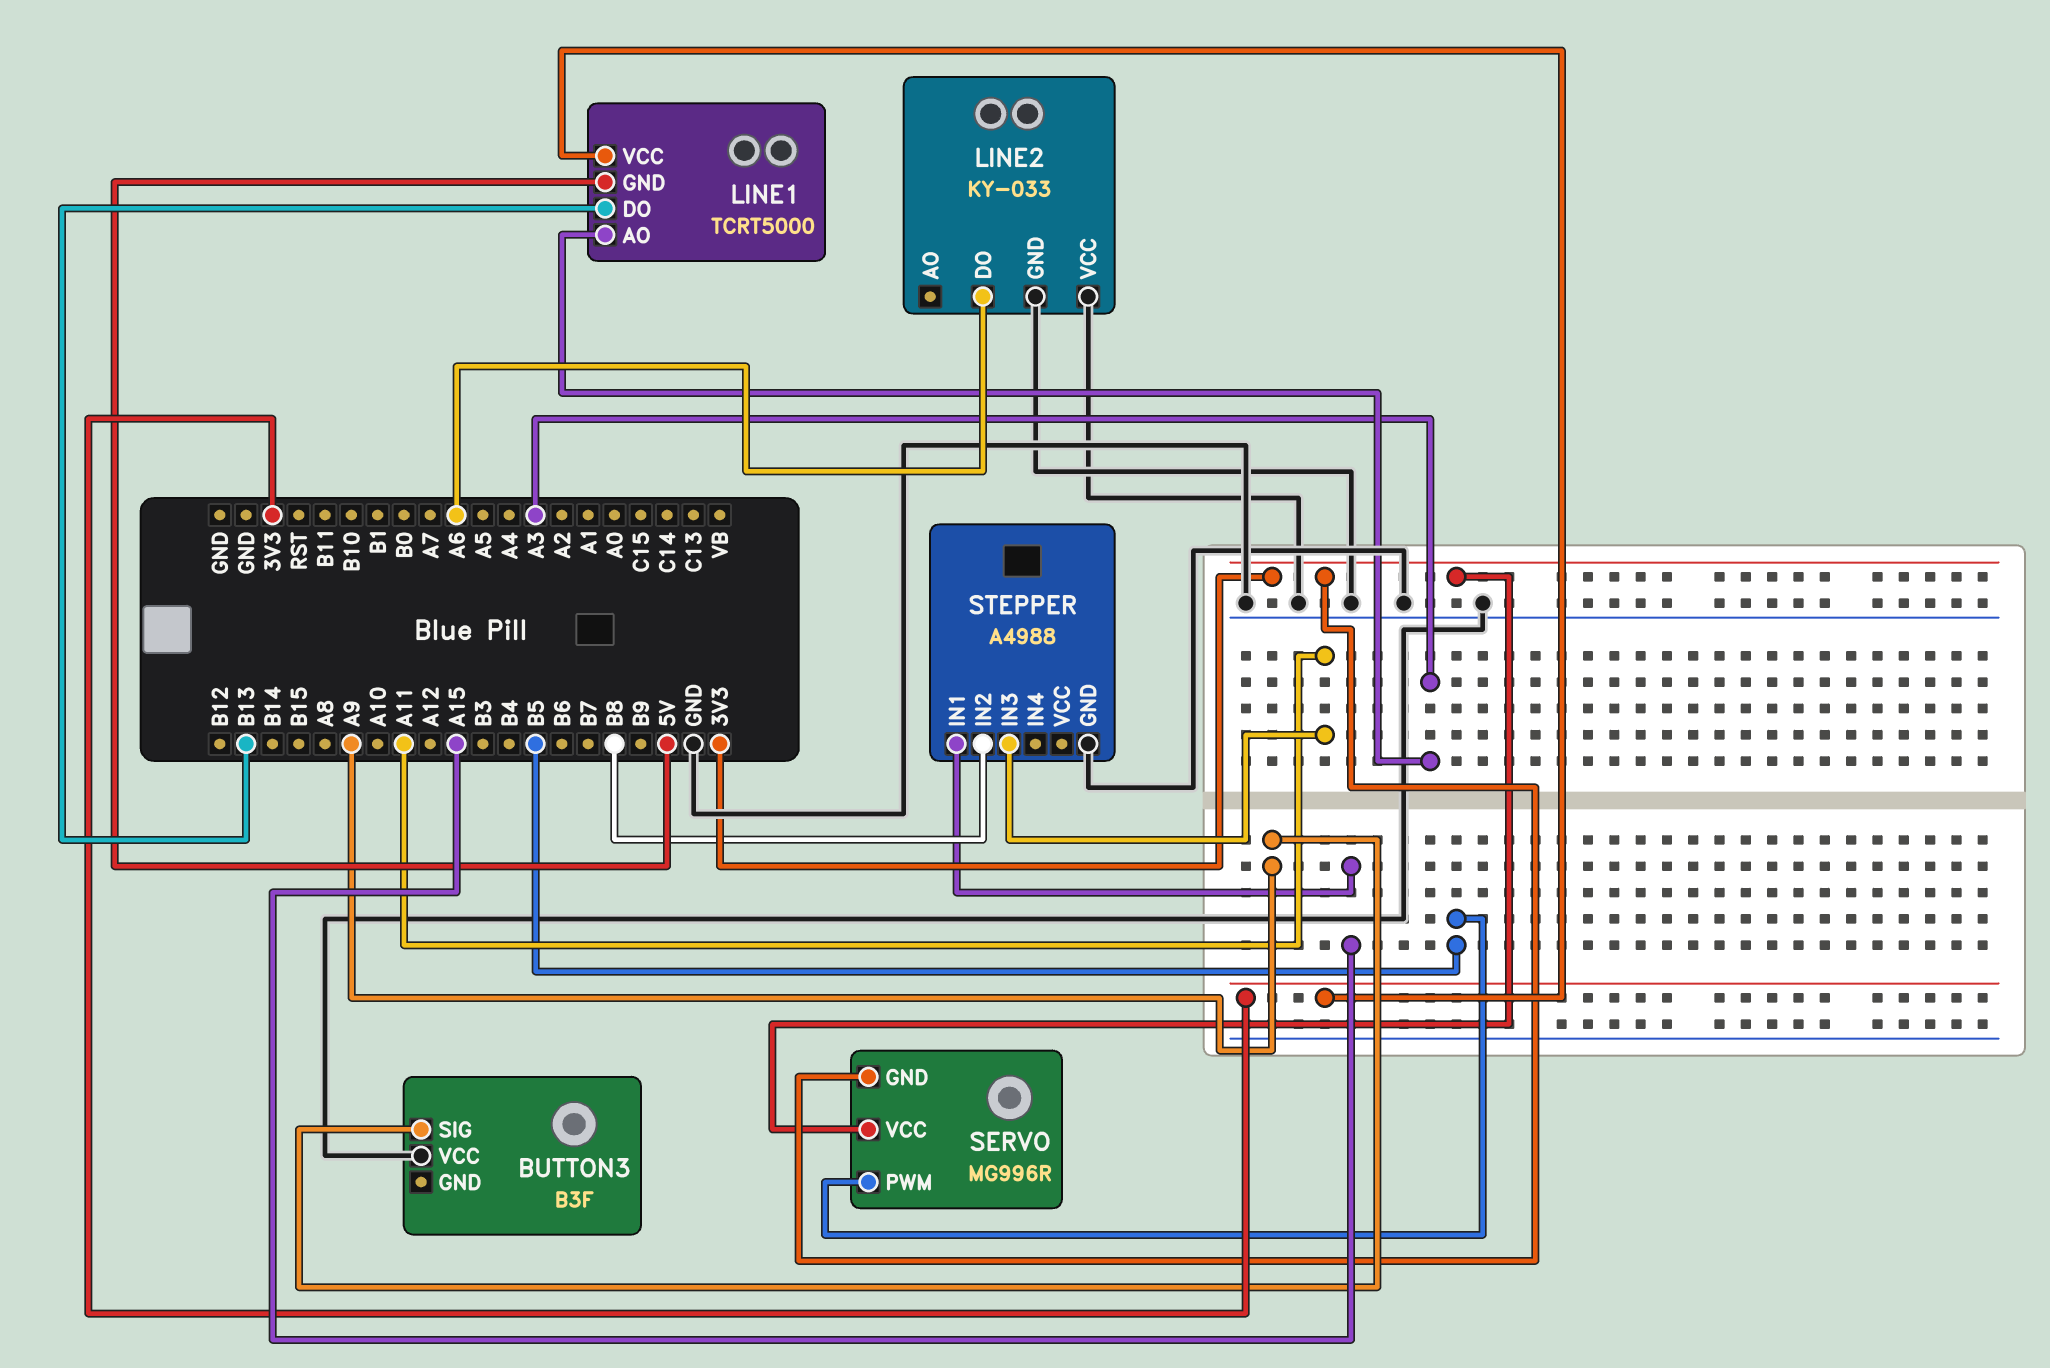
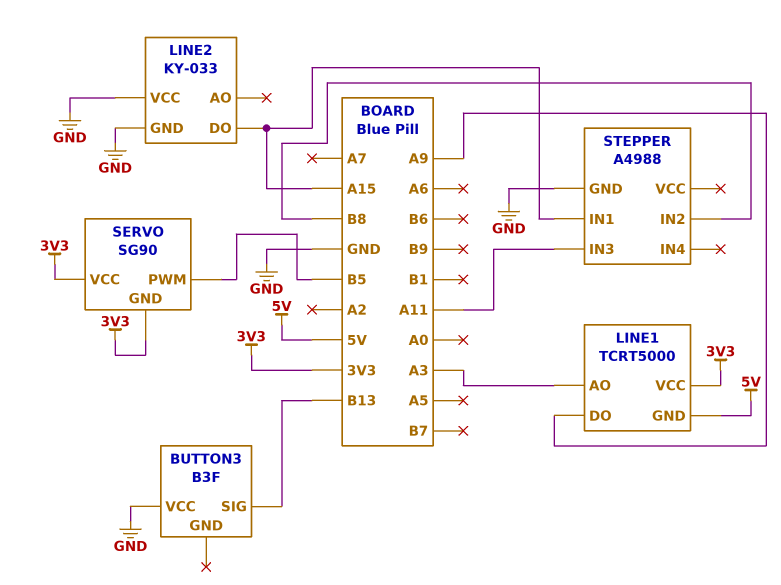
BUTTON3 pin SIG: A9 -> B13
LINE1 pin DO: B13 -> A9
LINE2 pin DO: A6 -> A15
SERVO: MG996R -> SG90

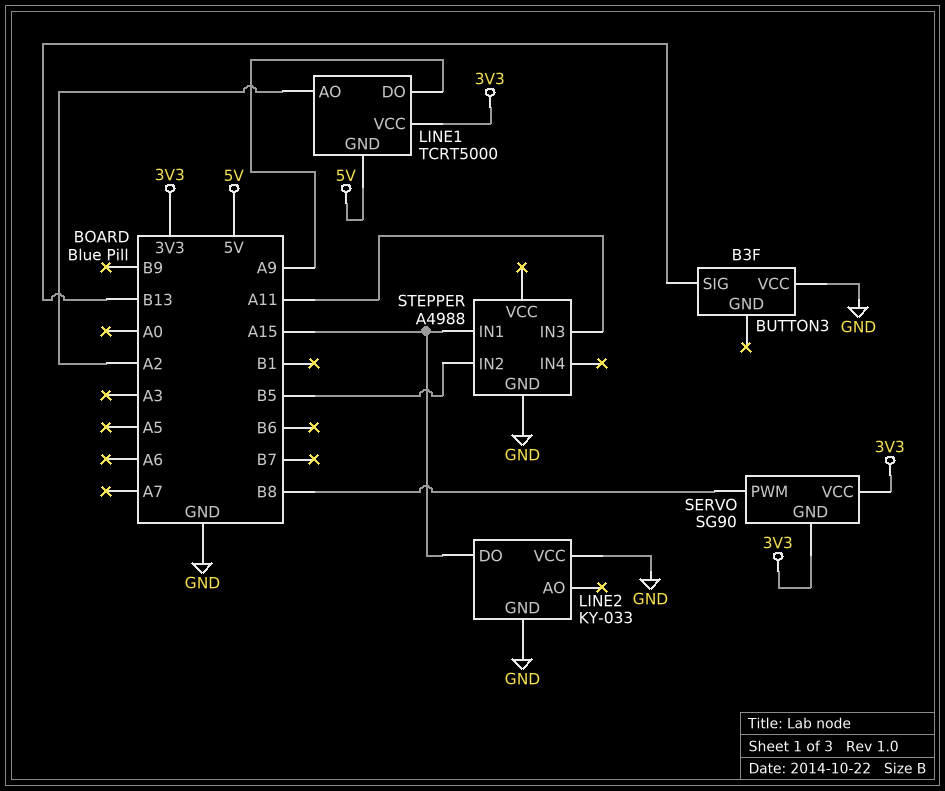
LINE1 pin AO: A3 -> A2
SERVO pin PWM: B5 -> B8
STEPPER pin IN2: B8 -> B5

